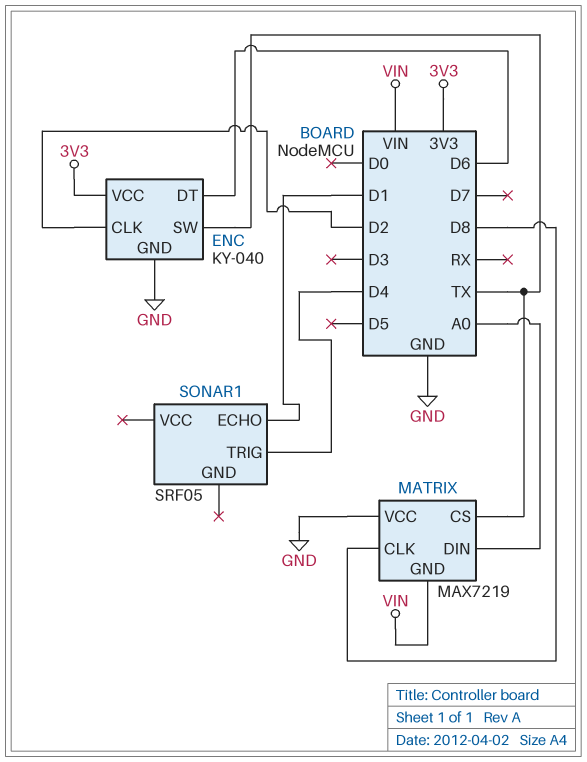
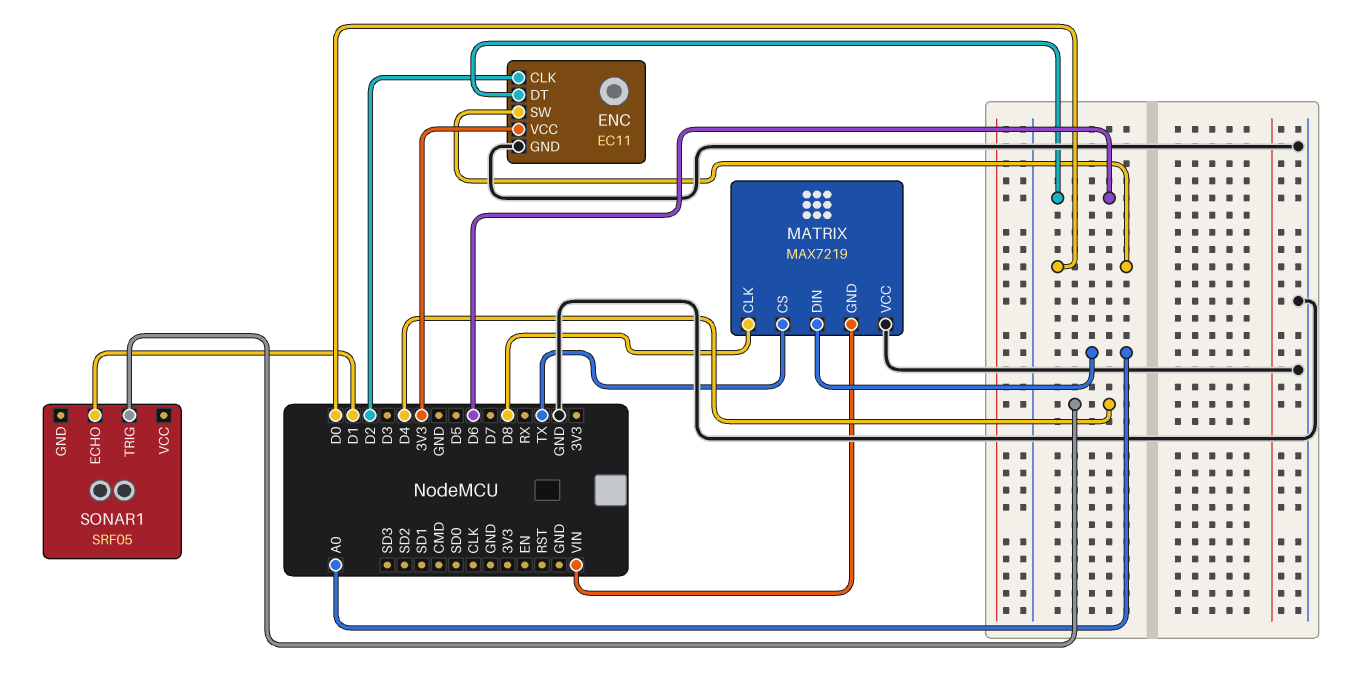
ENC: KY-040 -> EC11
ENC pin SW: TX -> D0

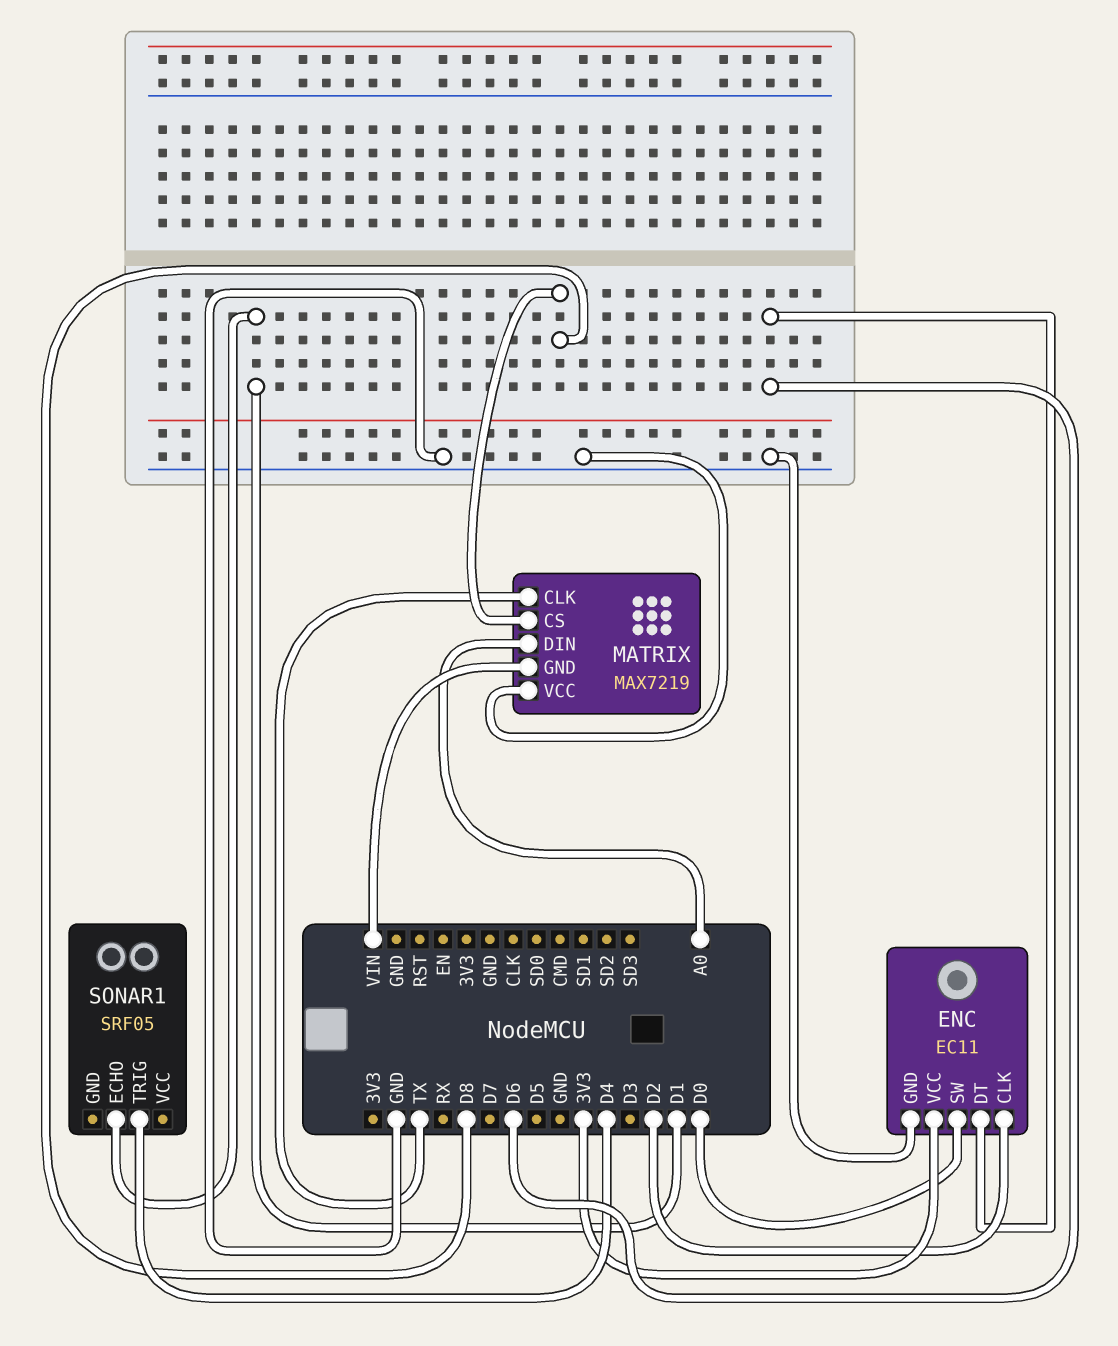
MATRIX pin CLK: D8 -> TX
MATRIX pin CS: TX -> D8

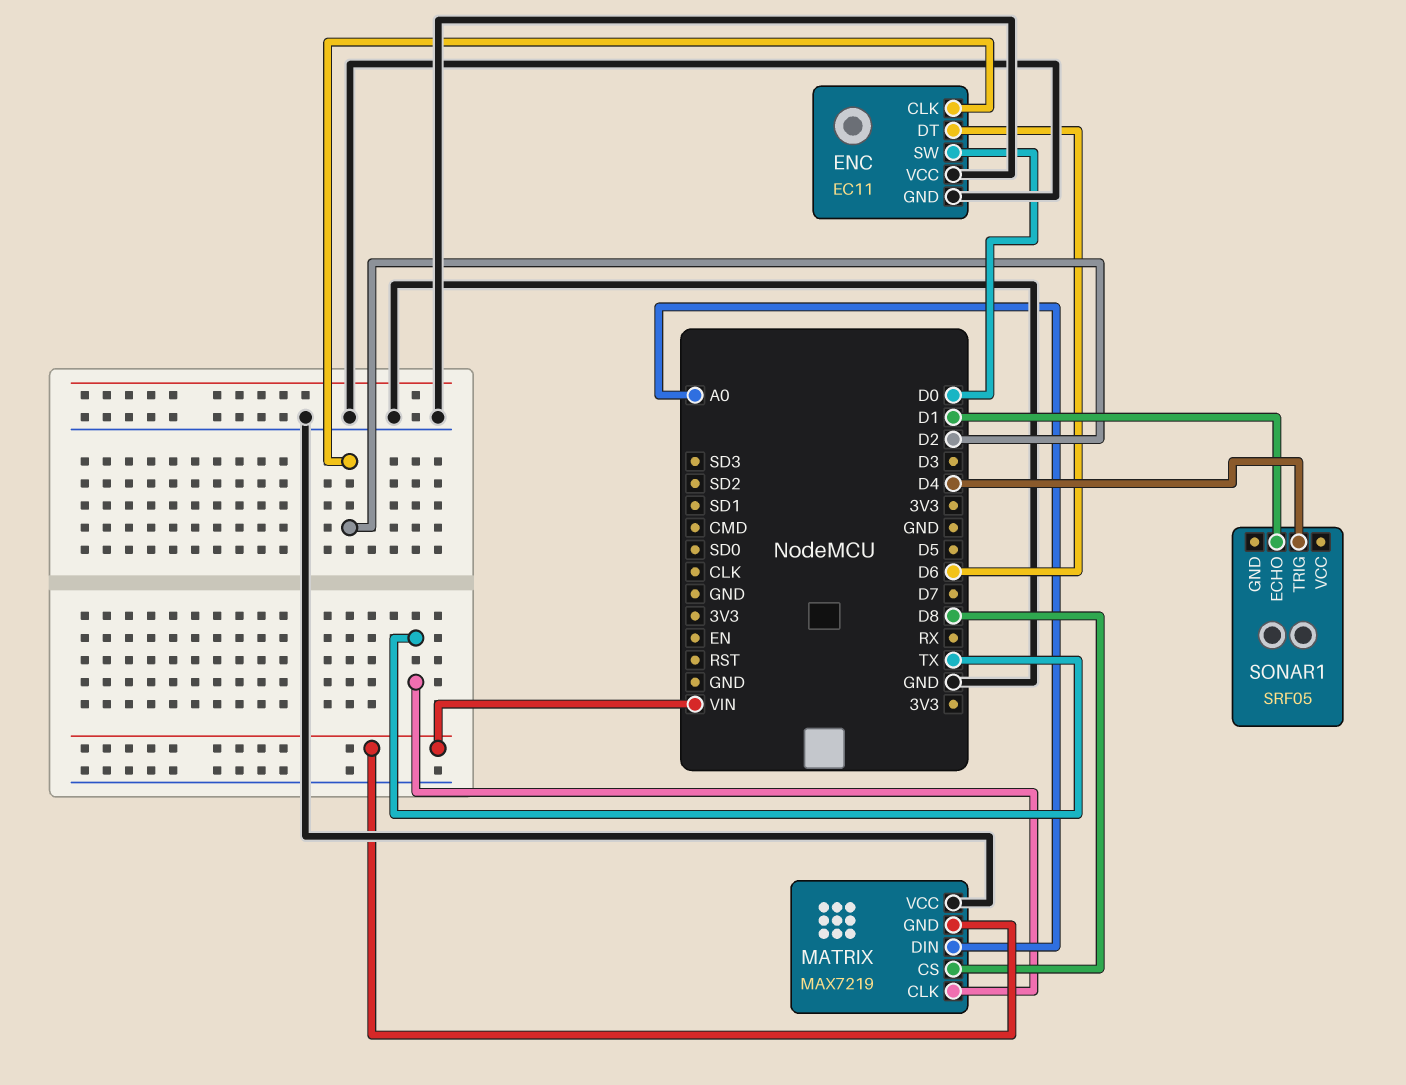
ENC pin VCC: 3V3 -> GND

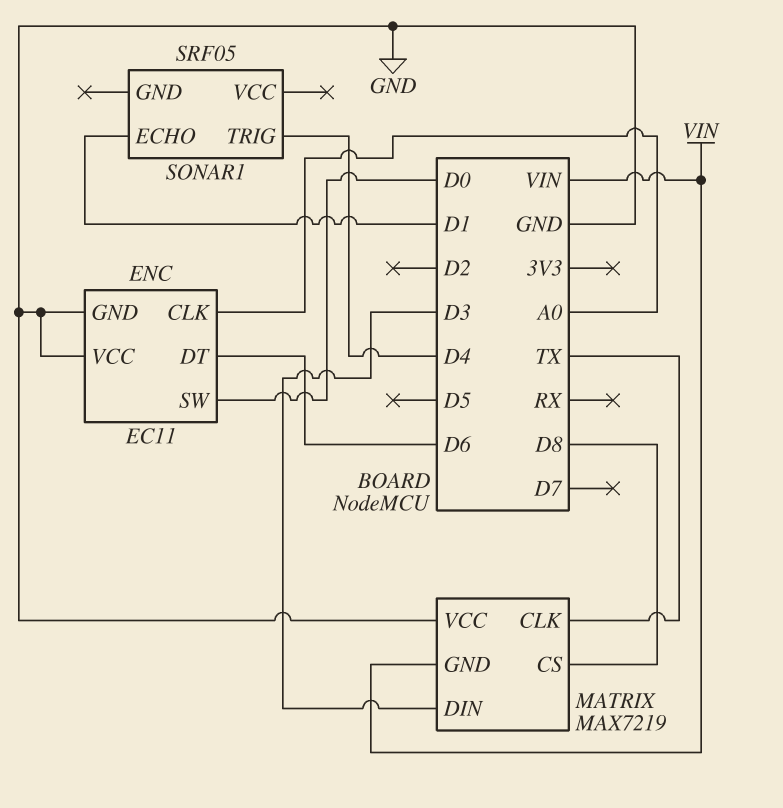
ENC pin CLK: D2 -> A0
MATRIX pin DIN: A0 -> D3

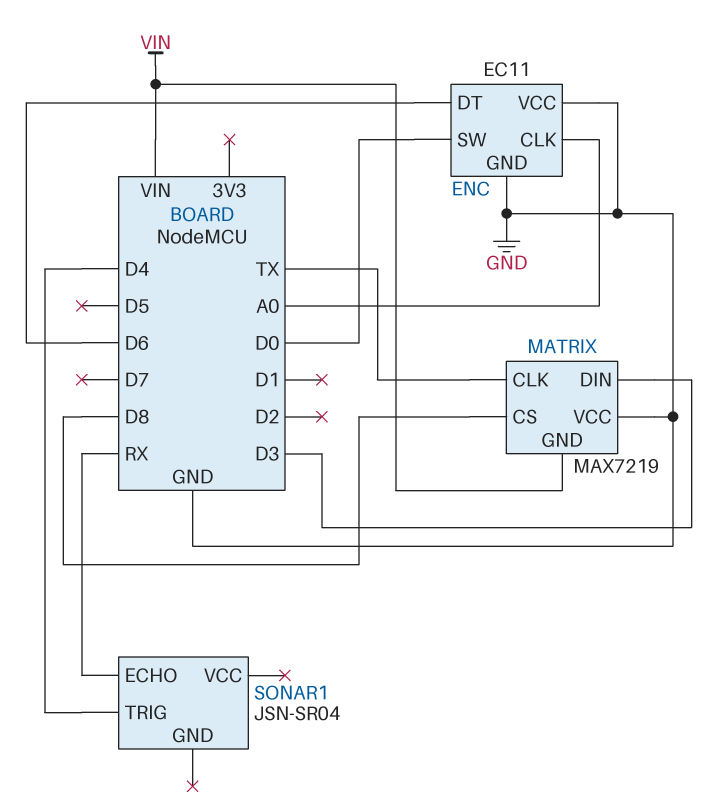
SONAR1: SRF05 -> JSN-SR04
SONAR1 pin ECHO: D1 -> RX

